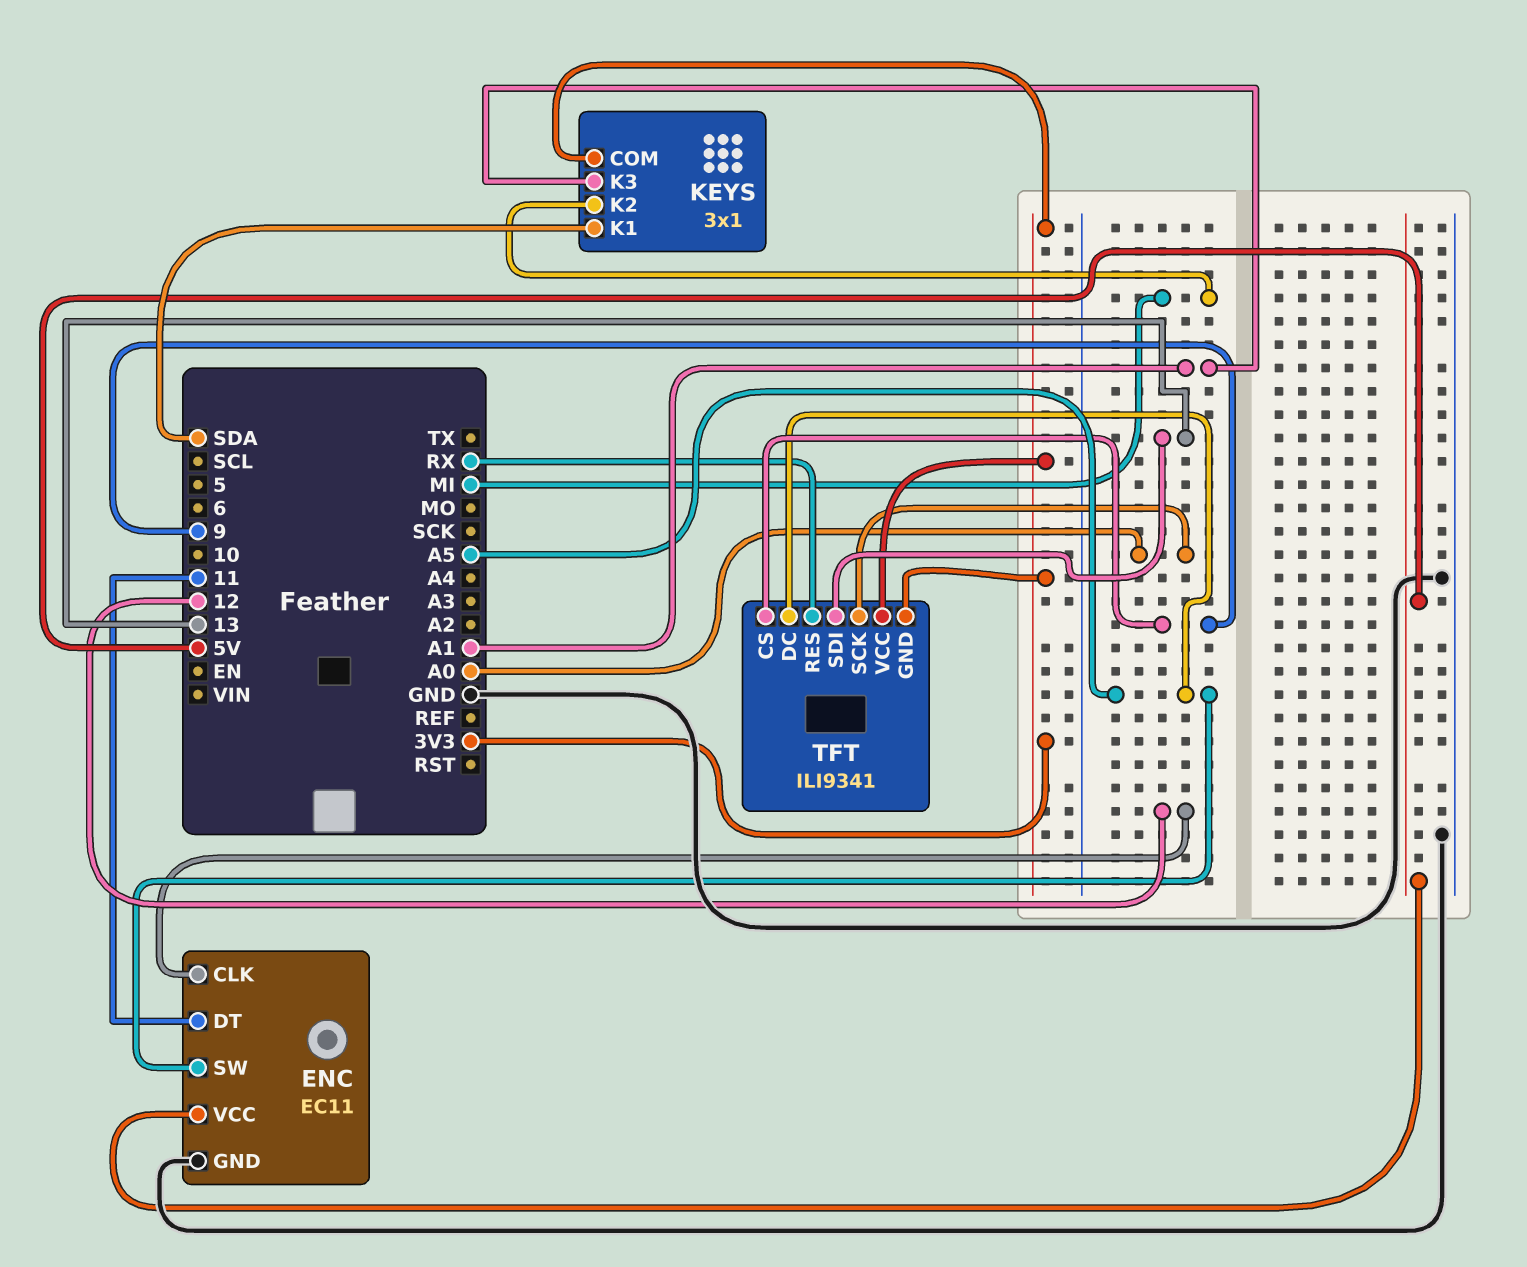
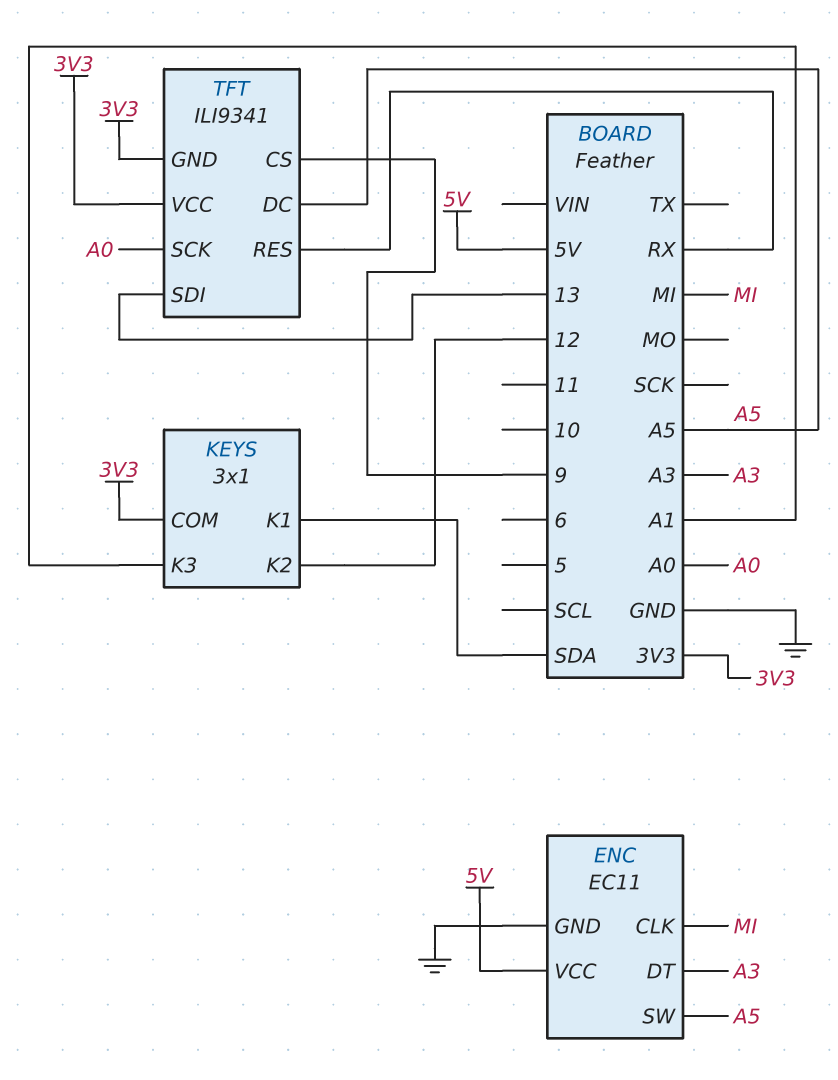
ENC pin CLK: 12 -> MI
ENC pin DT: 11 -> A3
KEYS pin K2: MI -> 12

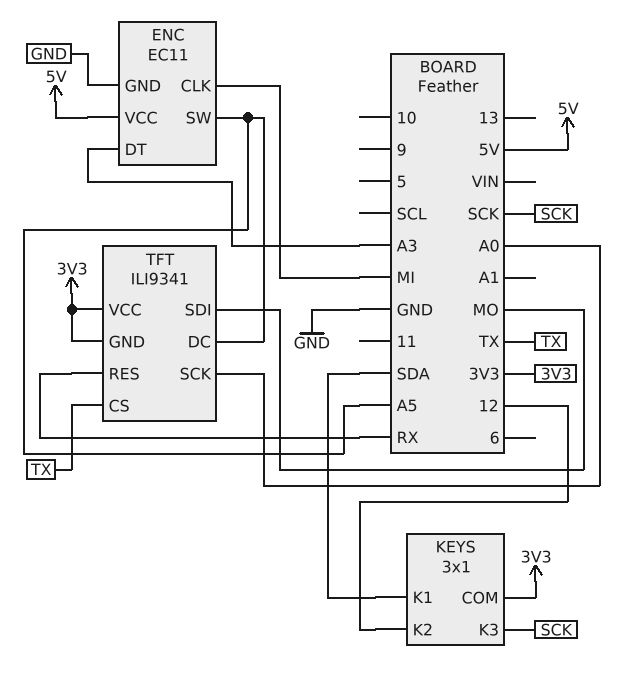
KEYS pin K3: A1 -> SCK
TFT pin CS: 9 -> TX
TFT pin SDI: 13 -> MO

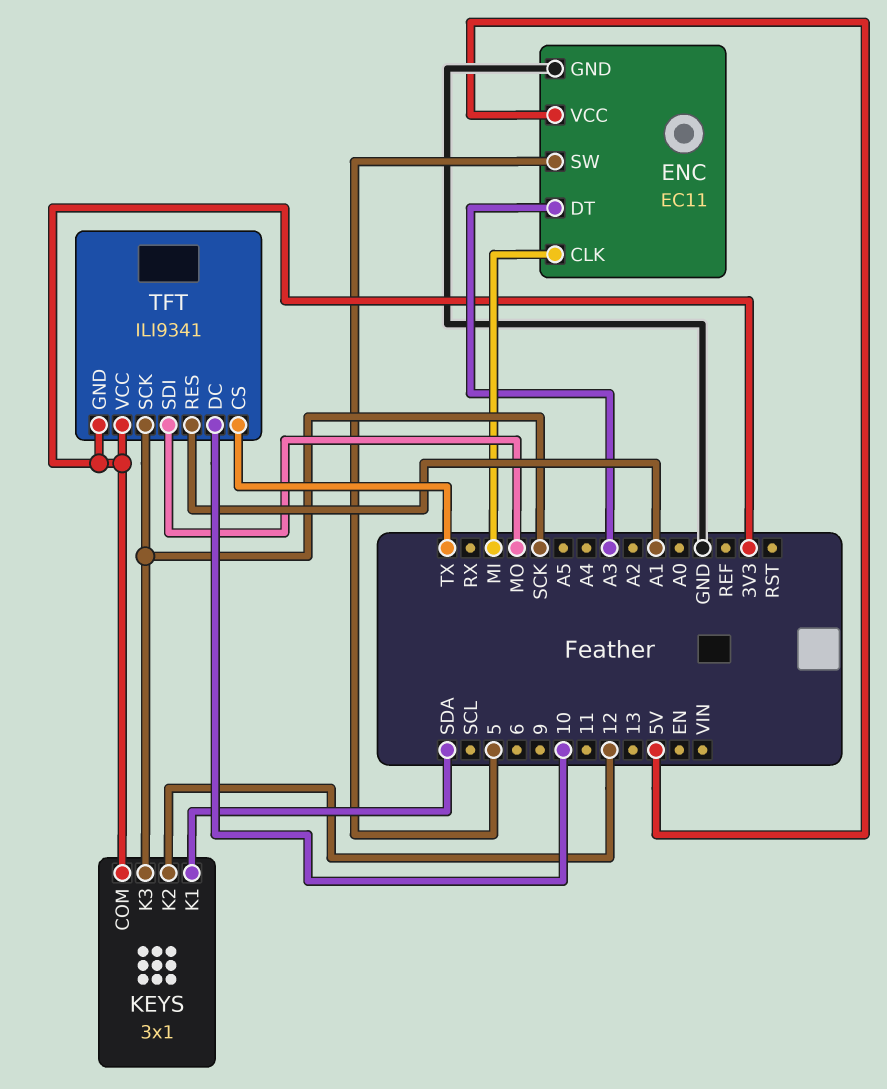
ENC pin SW: A5 -> 5
TFT pin DC: A5 -> 10
TFT pin RES: RX -> A1
TFT pin SCK: A0 -> SCK

